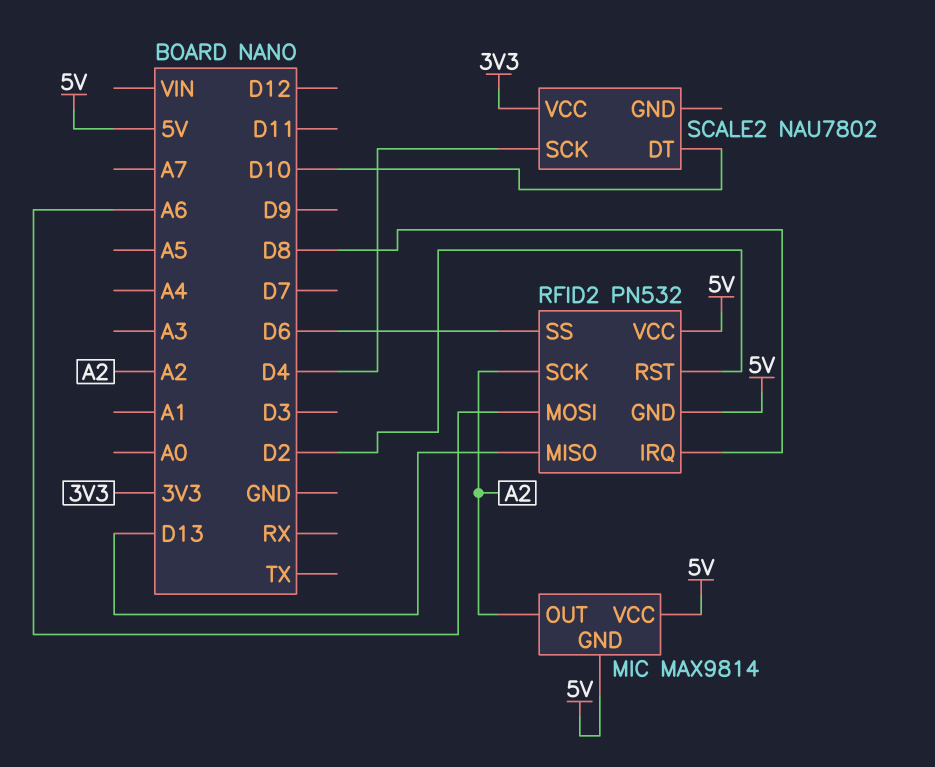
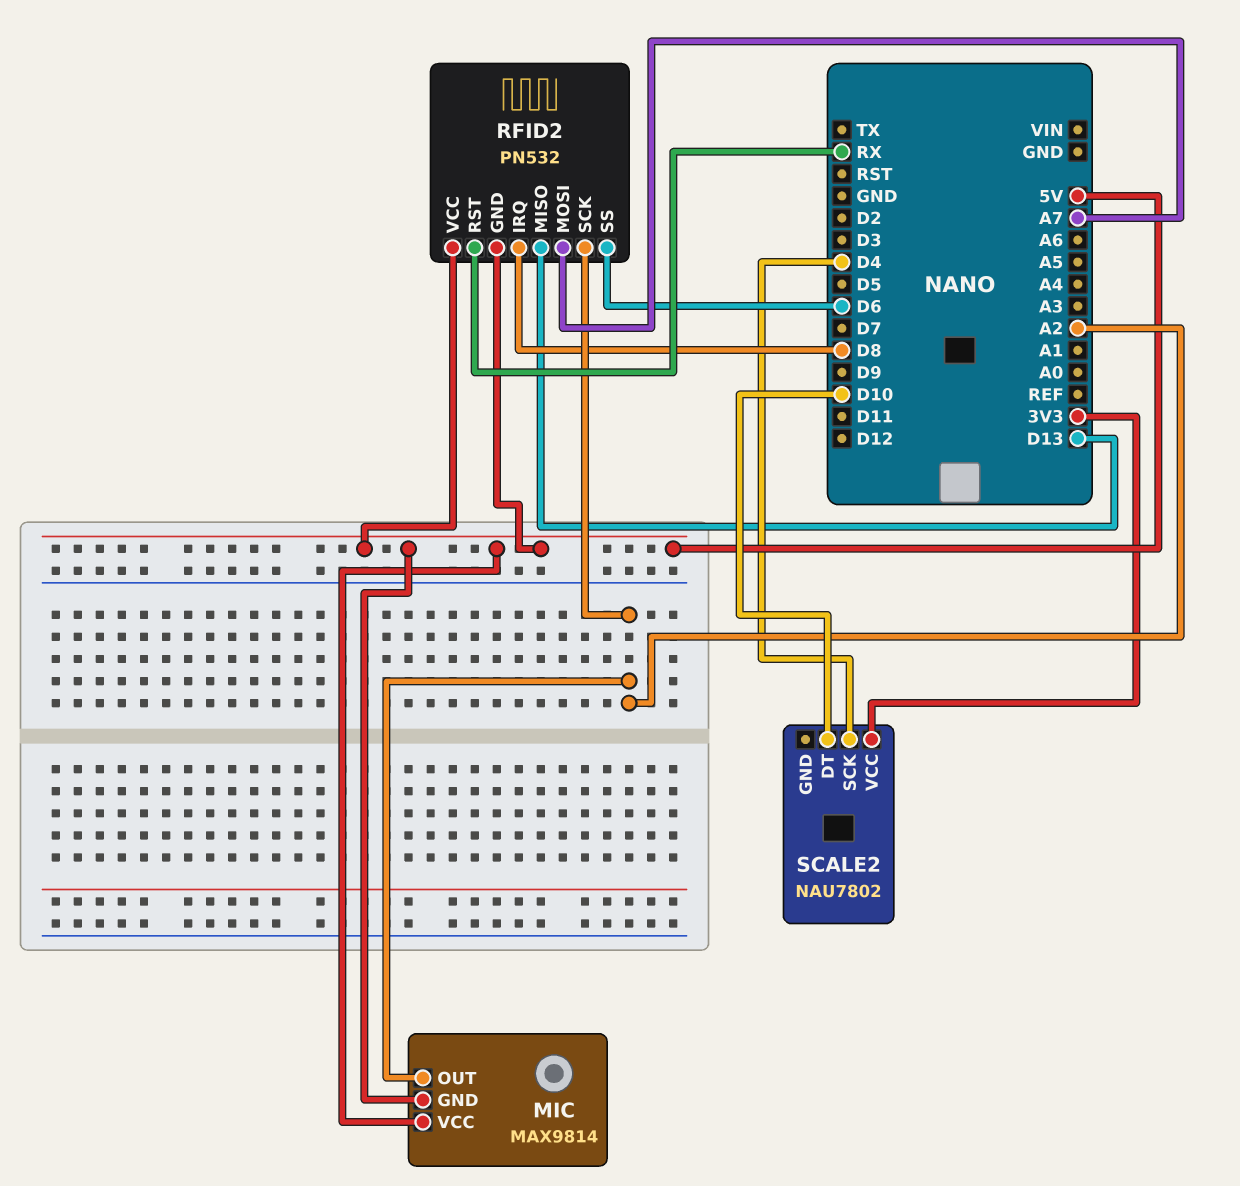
RFID2 pin MOSI: A6 -> A7
RFID2 pin RST: D2 -> RX

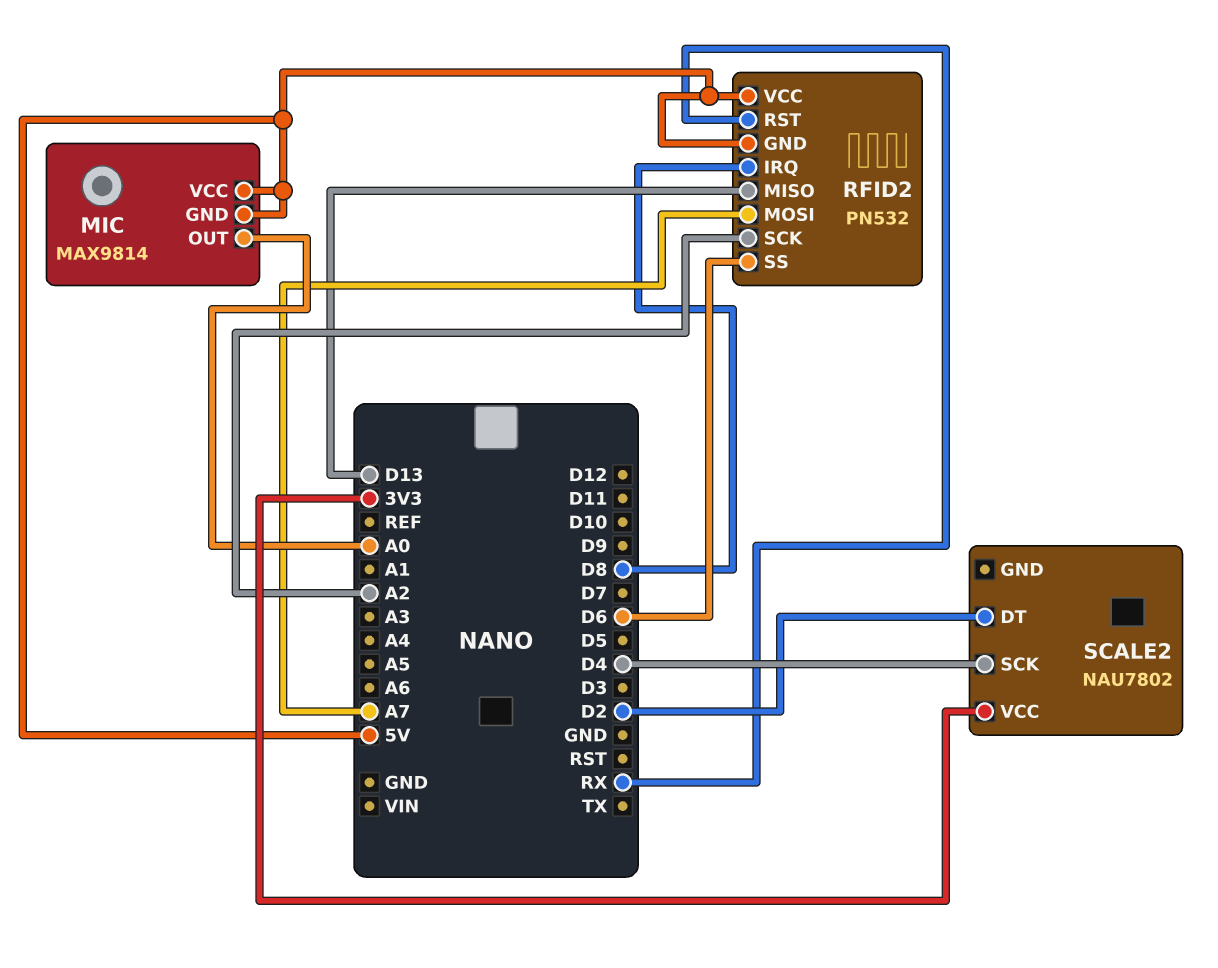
MIC pin OUT: A2 -> A0
SCALE2 pin DT: D10 -> D2

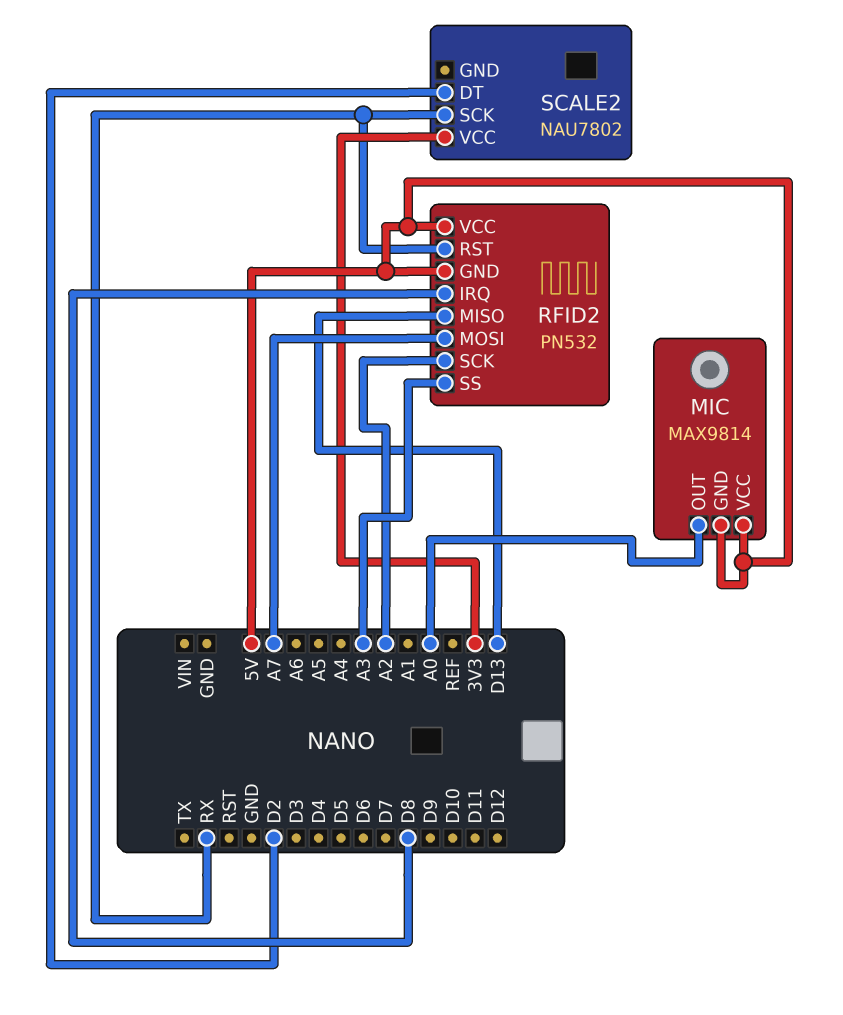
RFID2 pin SS: D6 -> A3
SCALE2 pin SCK: D4 -> RX

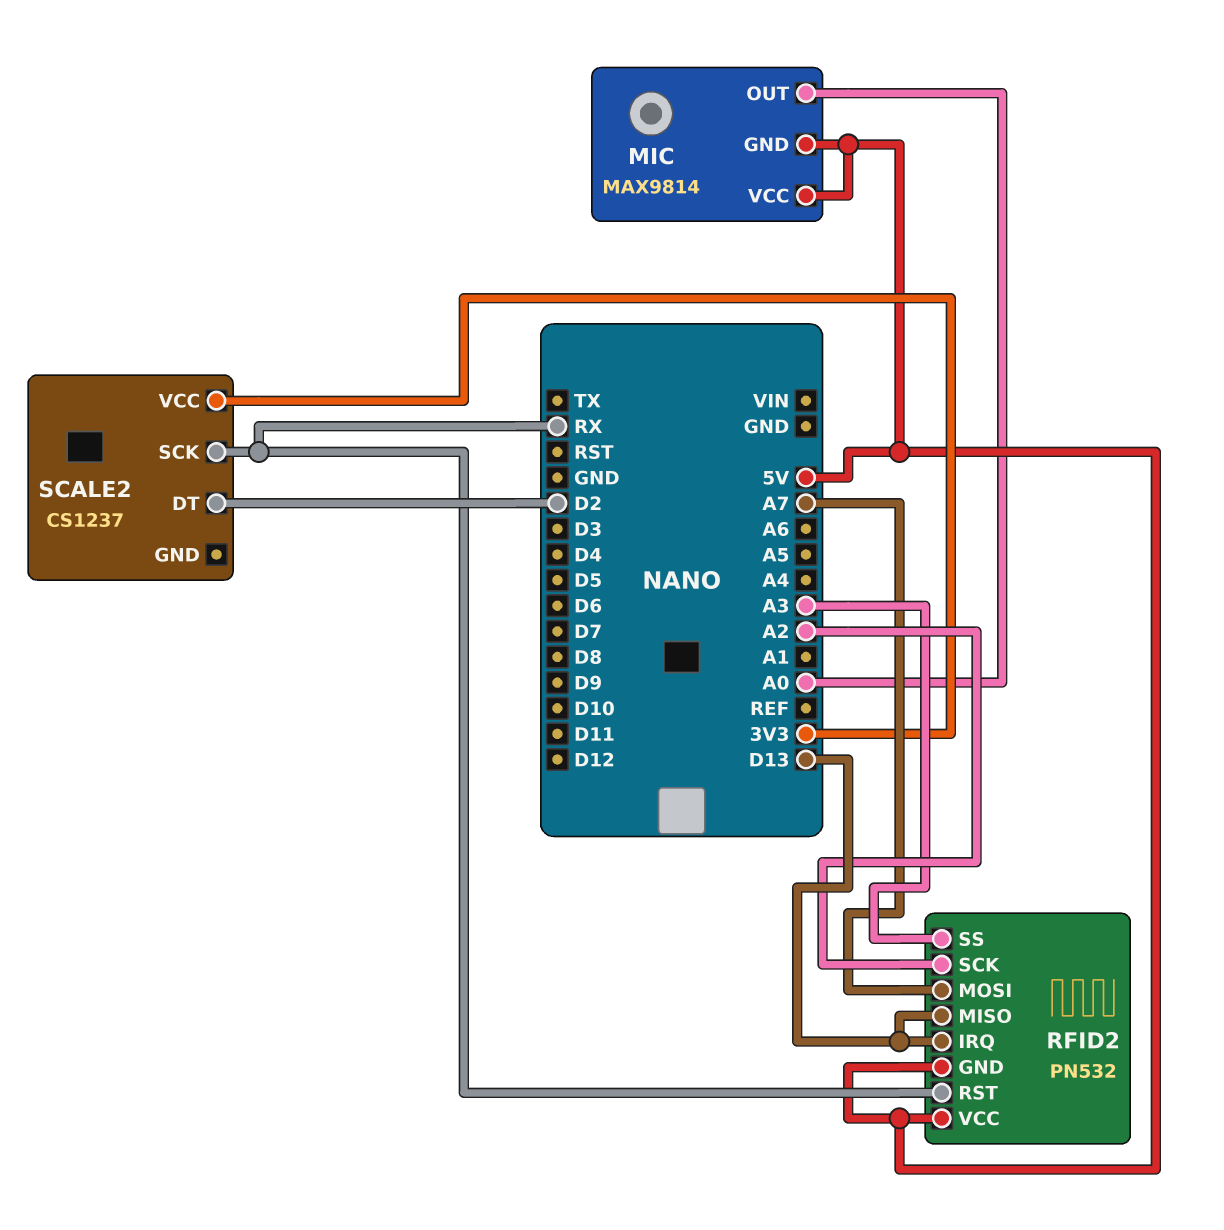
RFID2 pin IRQ: D8 -> D13
SCALE2: NAU7802 -> CS1237

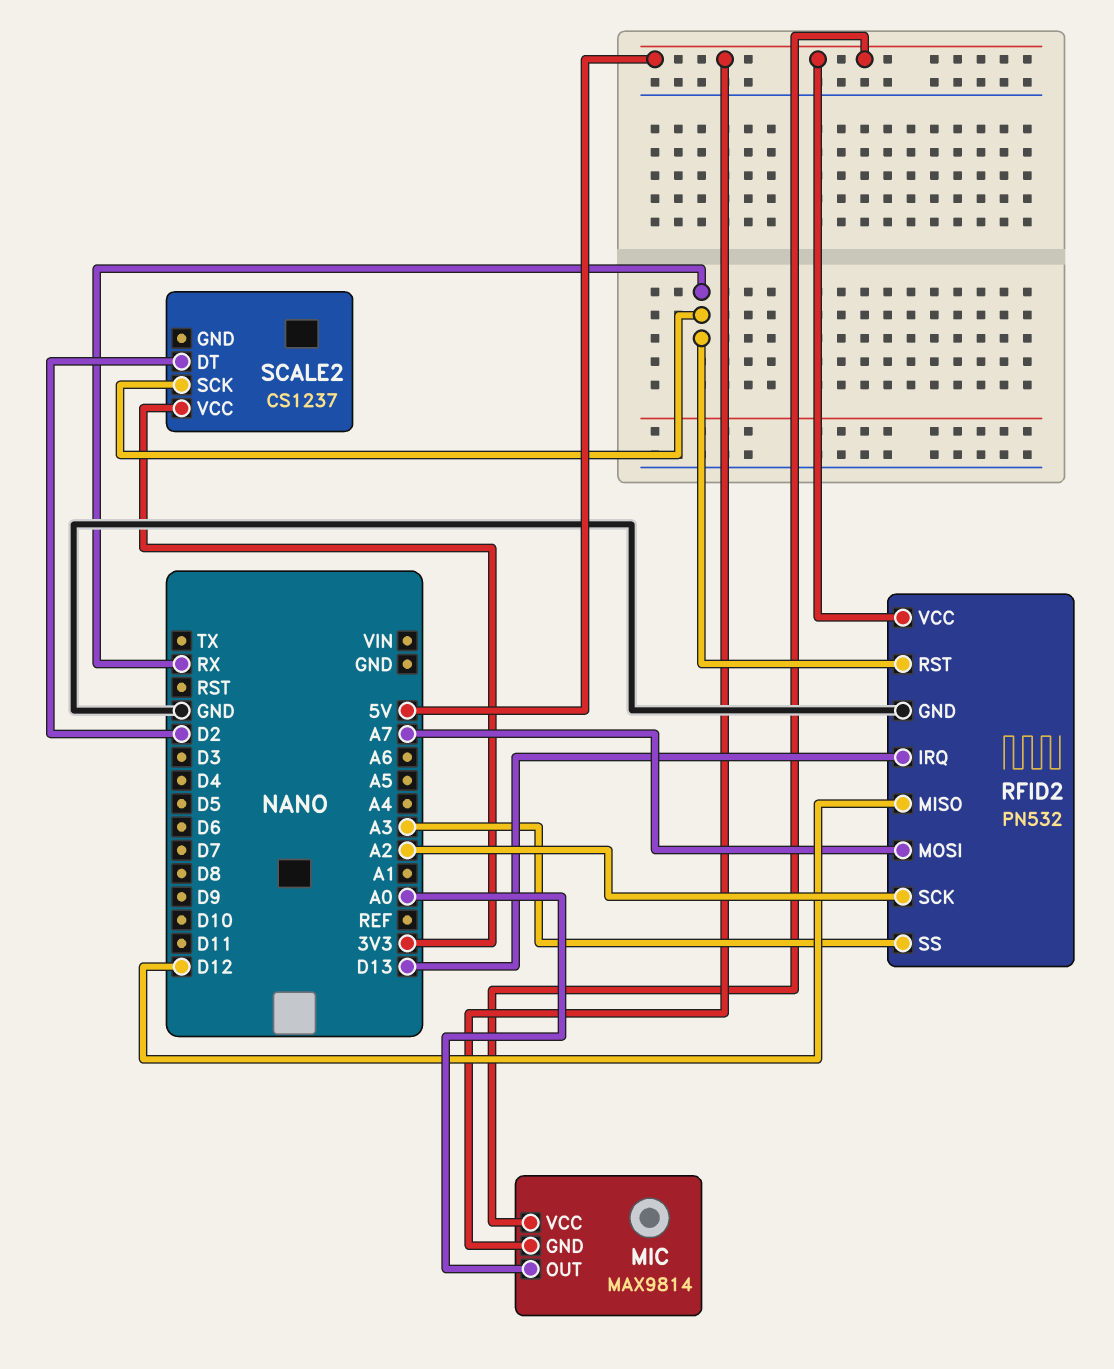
RFID2 pin GND: 5V -> GND
RFID2 pin MISO: D13 -> D12

